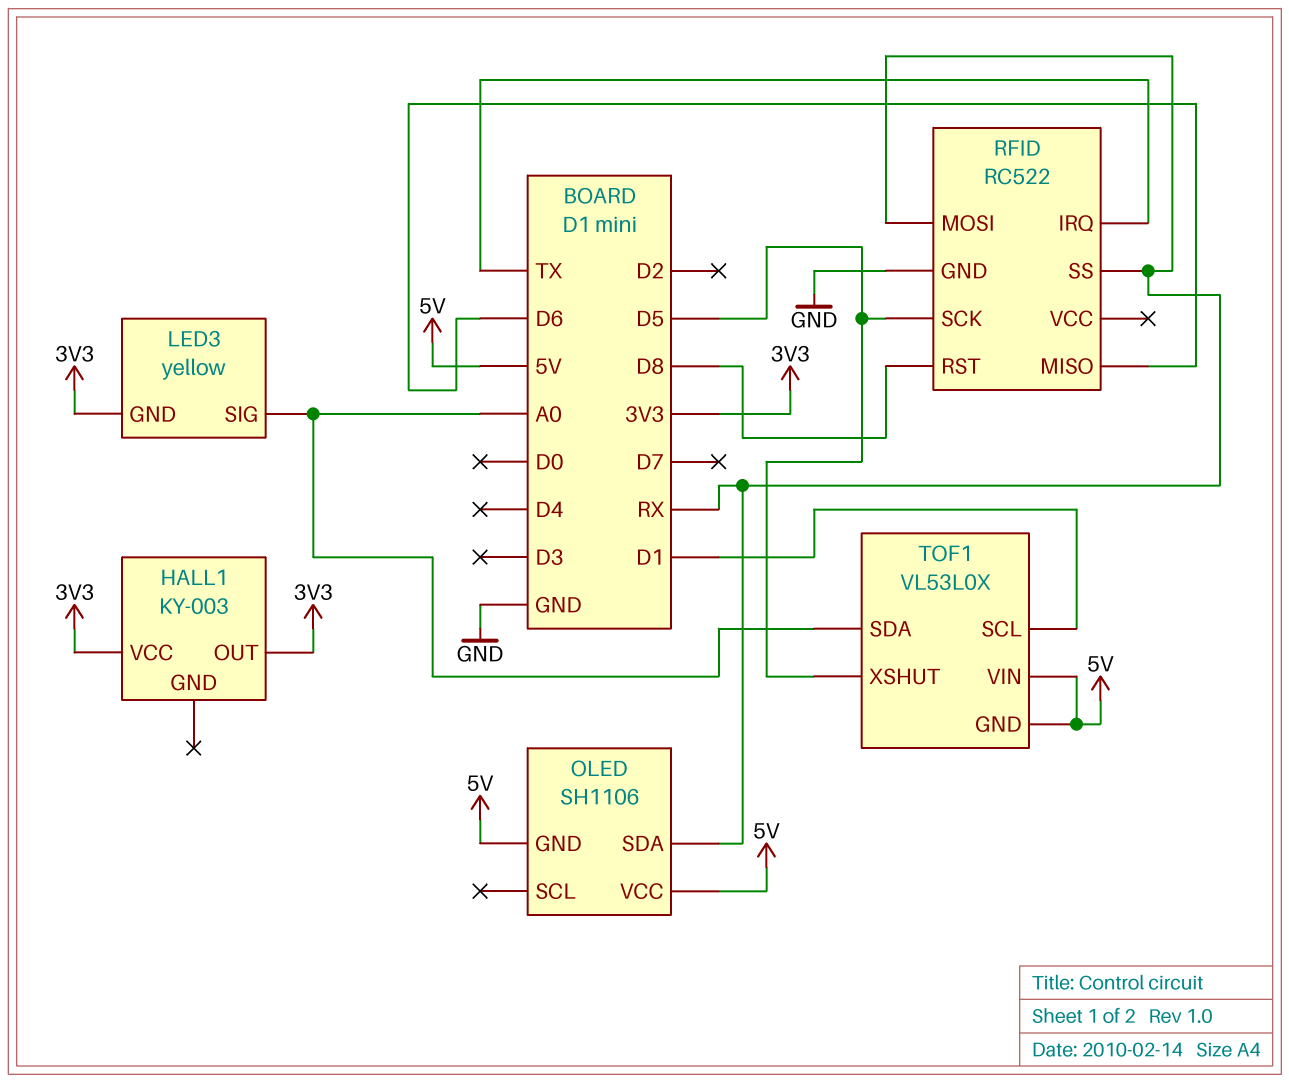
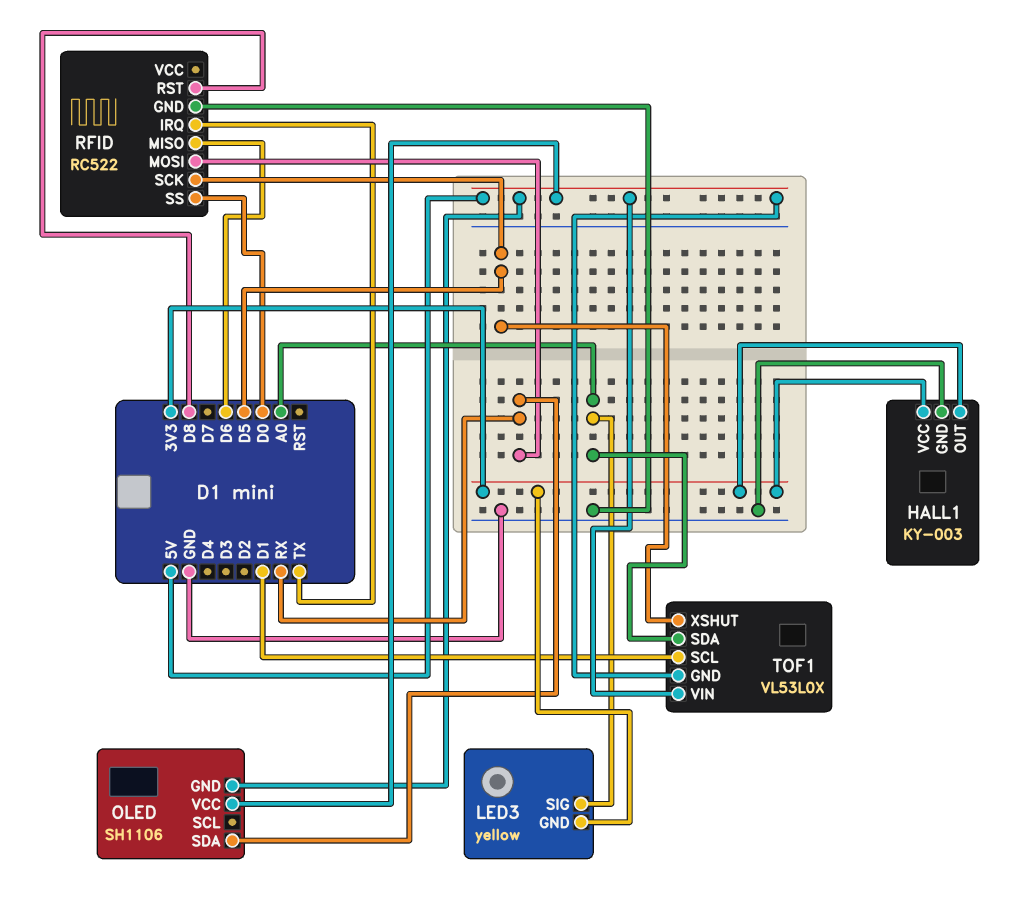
HALL1 pin GND: none -> GND
RFID pin SS: RX -> D0

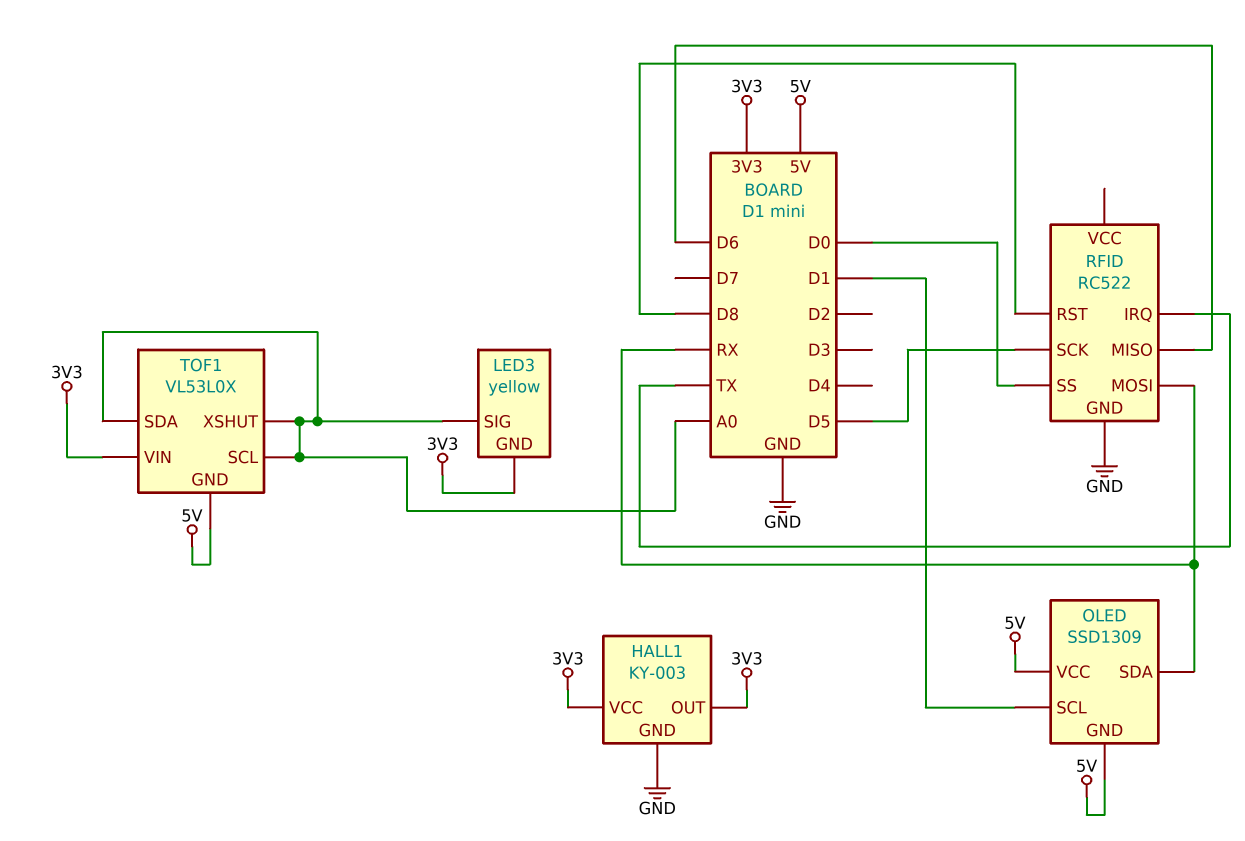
OLED: SH1106 -> SSD1309
OLED pin SCL: none -> D1
TOF1 pin SCL: D1 -> A0
TOF1 pin VIN: 5V -> 3V3
TOF1 pin XSHUT: D5 -> A0

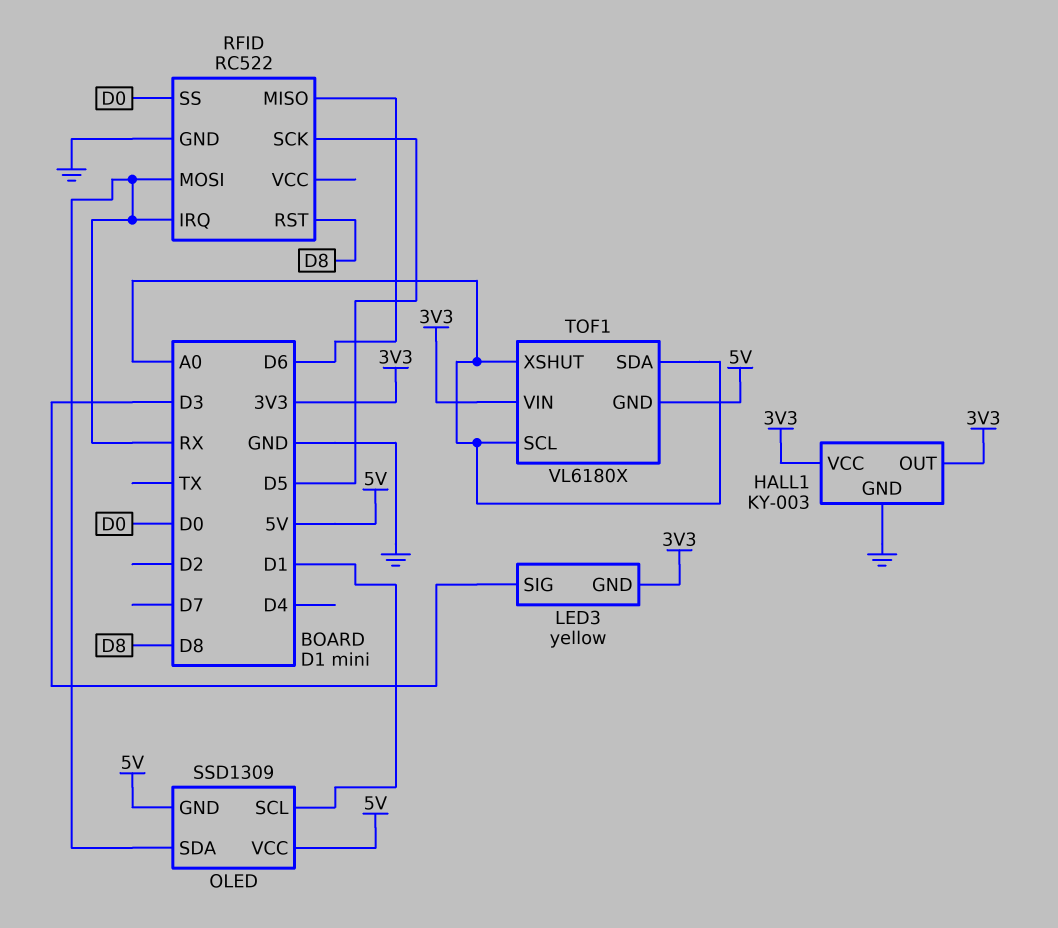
LED3 pin SIG: A0 -> D3
RFID pin IRQ: TX -> RX
TOF1: VL53L0X -> VL6180X

